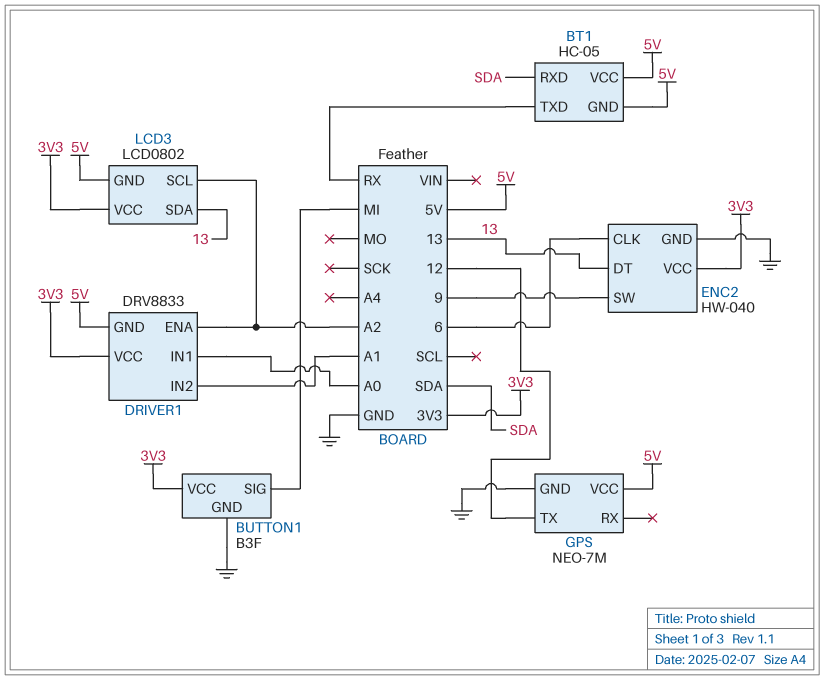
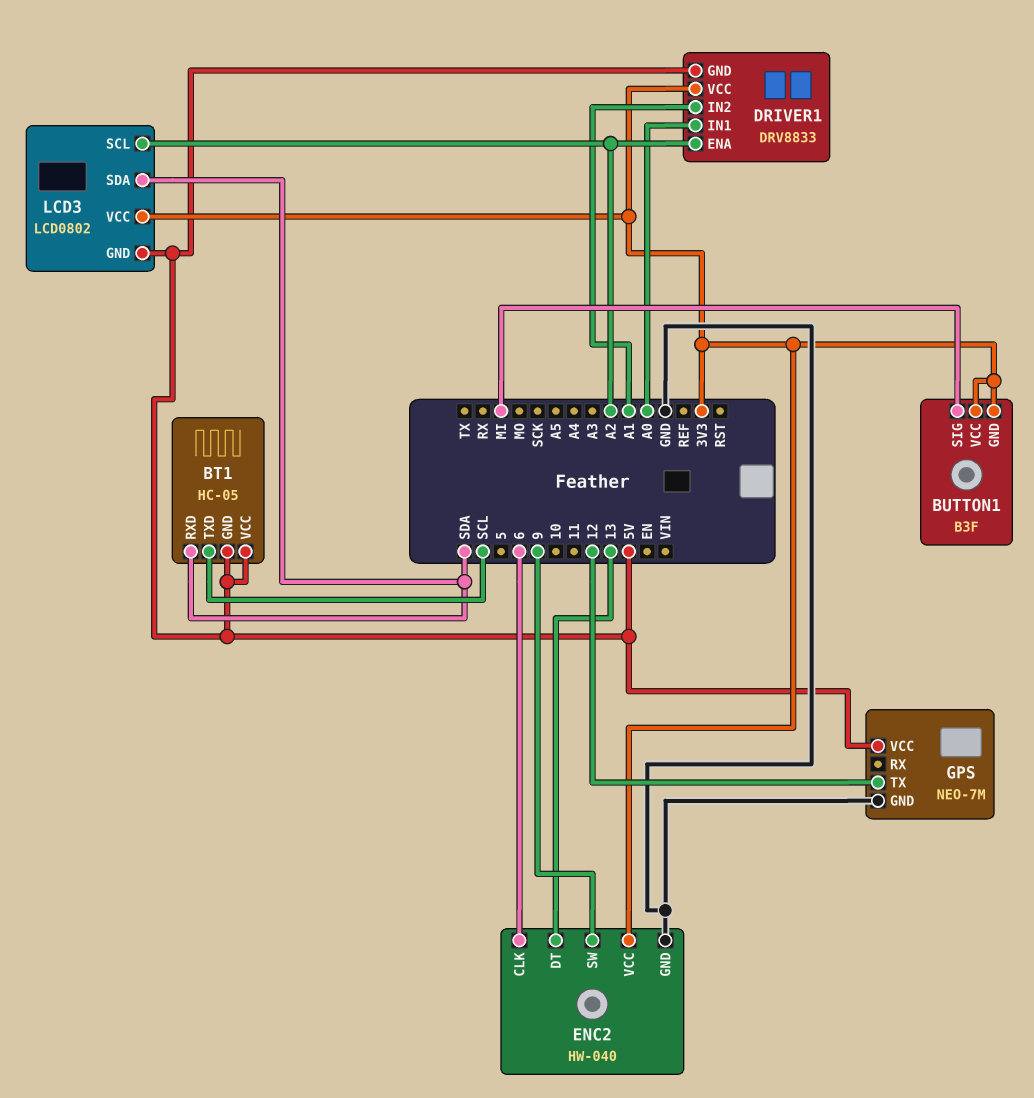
BT1 pin TXD: RX -> SCL
BUTTON1 pin GND: GND -> 3V3
LCD3 pin SDA: 13 -> SDA

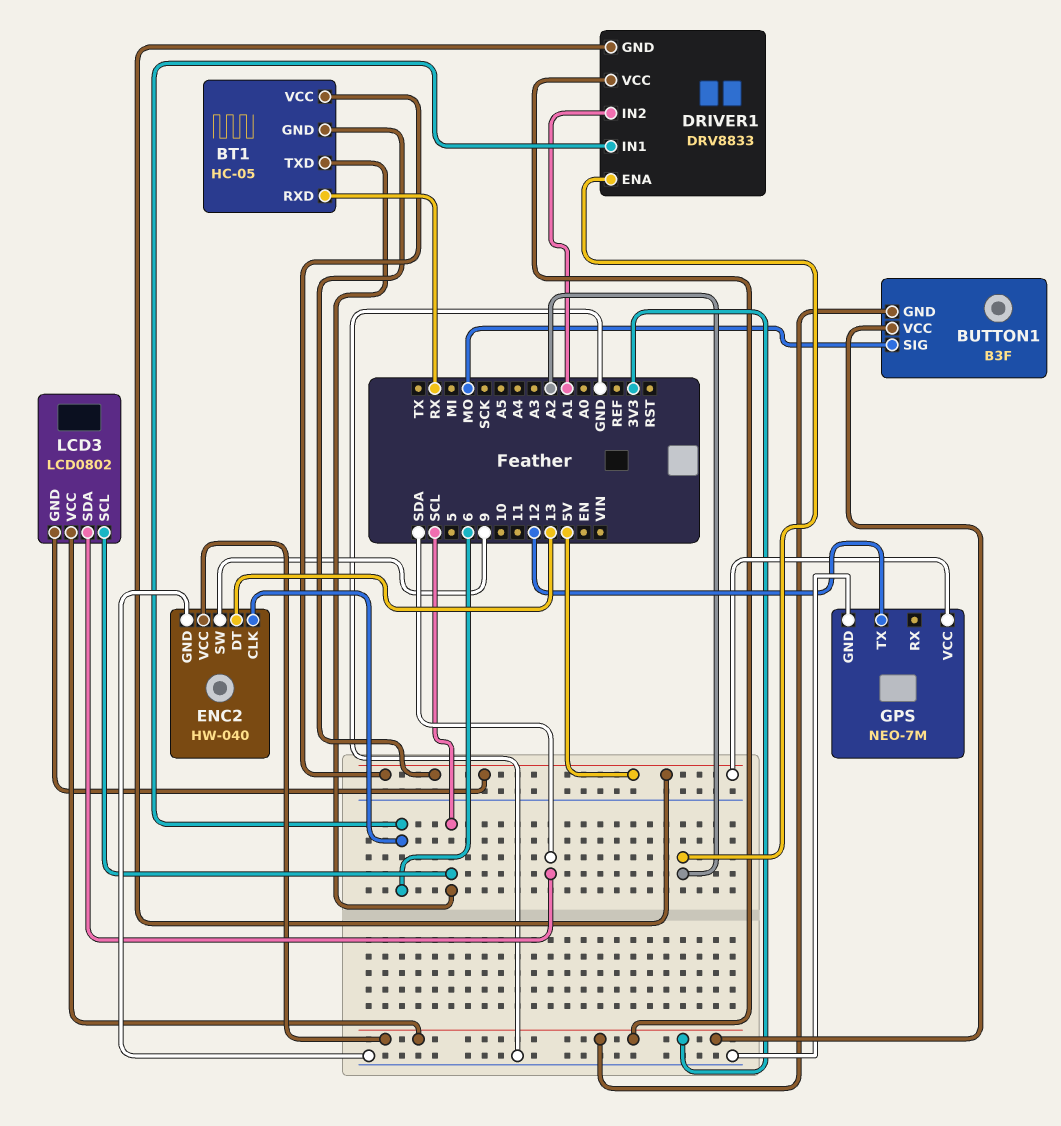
BT1 pin RXD: SDA -> RX
BUTTON1 pin SIG: MI -> MO
DRIVER1 pin IN1: A0 -> 6
LCD3 pin SCL: A2 -> SCL

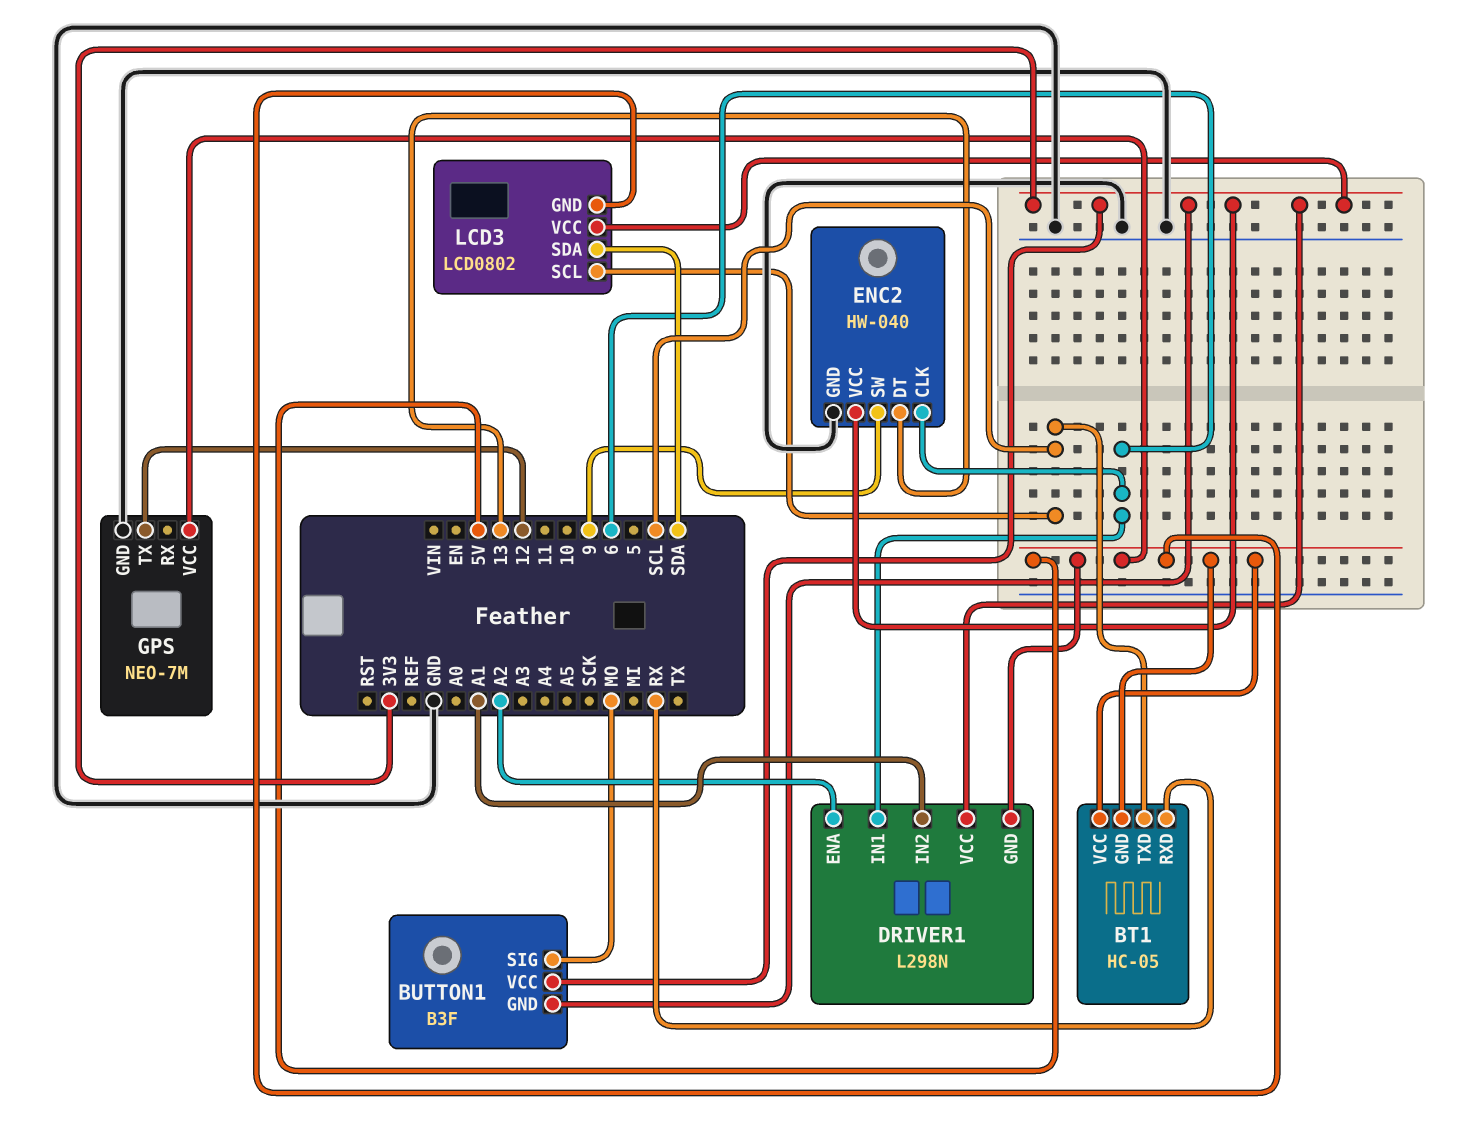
DRIVER1: DRV8833 -> L298N

